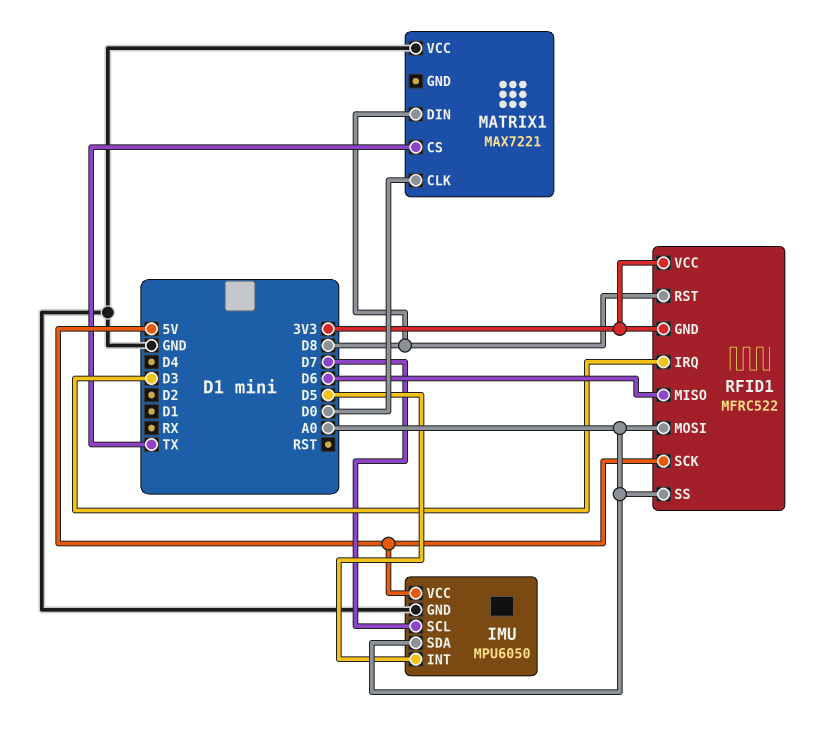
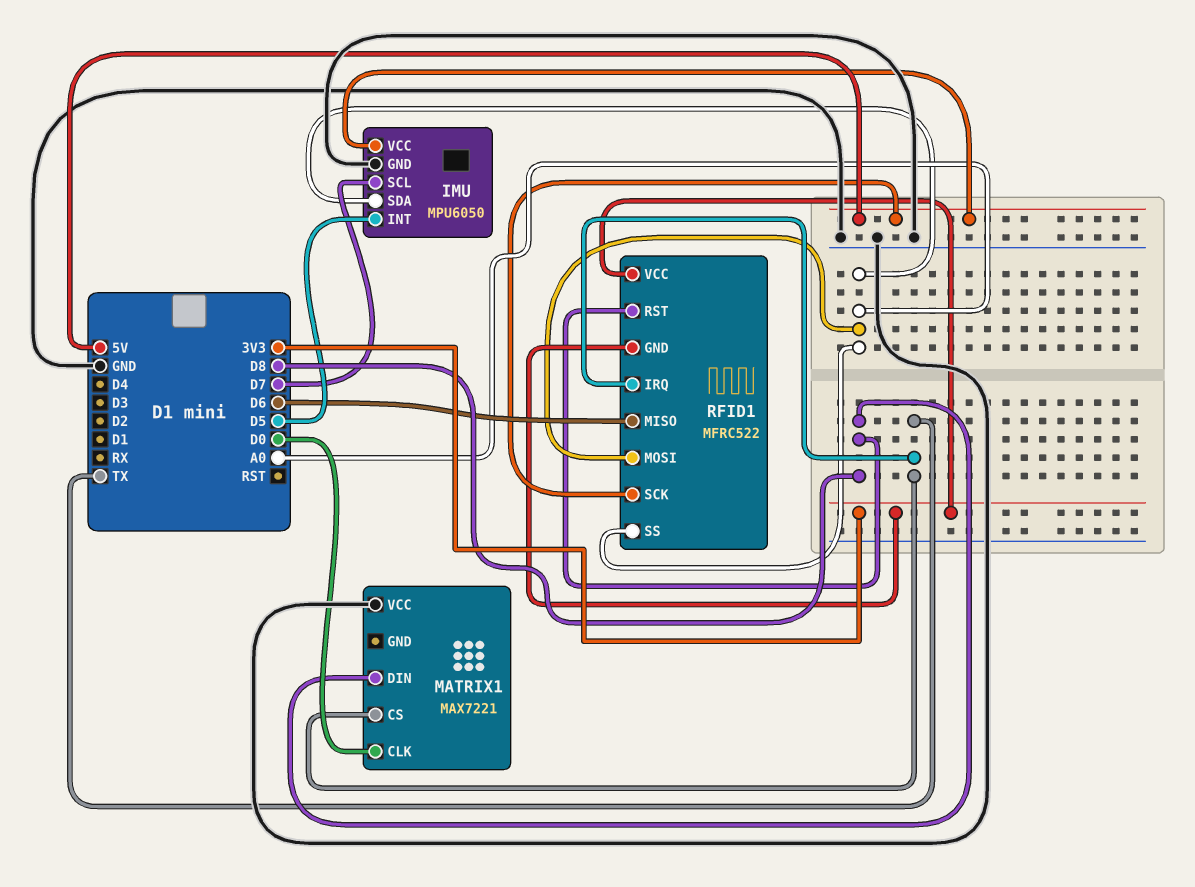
RFID1 pin IRQ: D3 -> TX

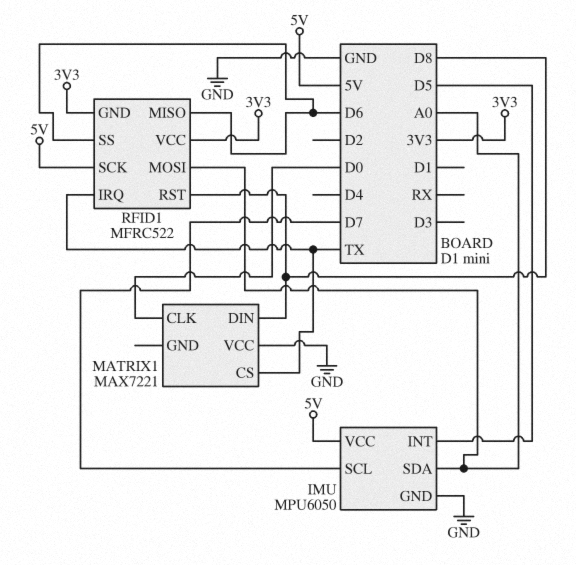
RFID1 pin SS: A0 -> D6

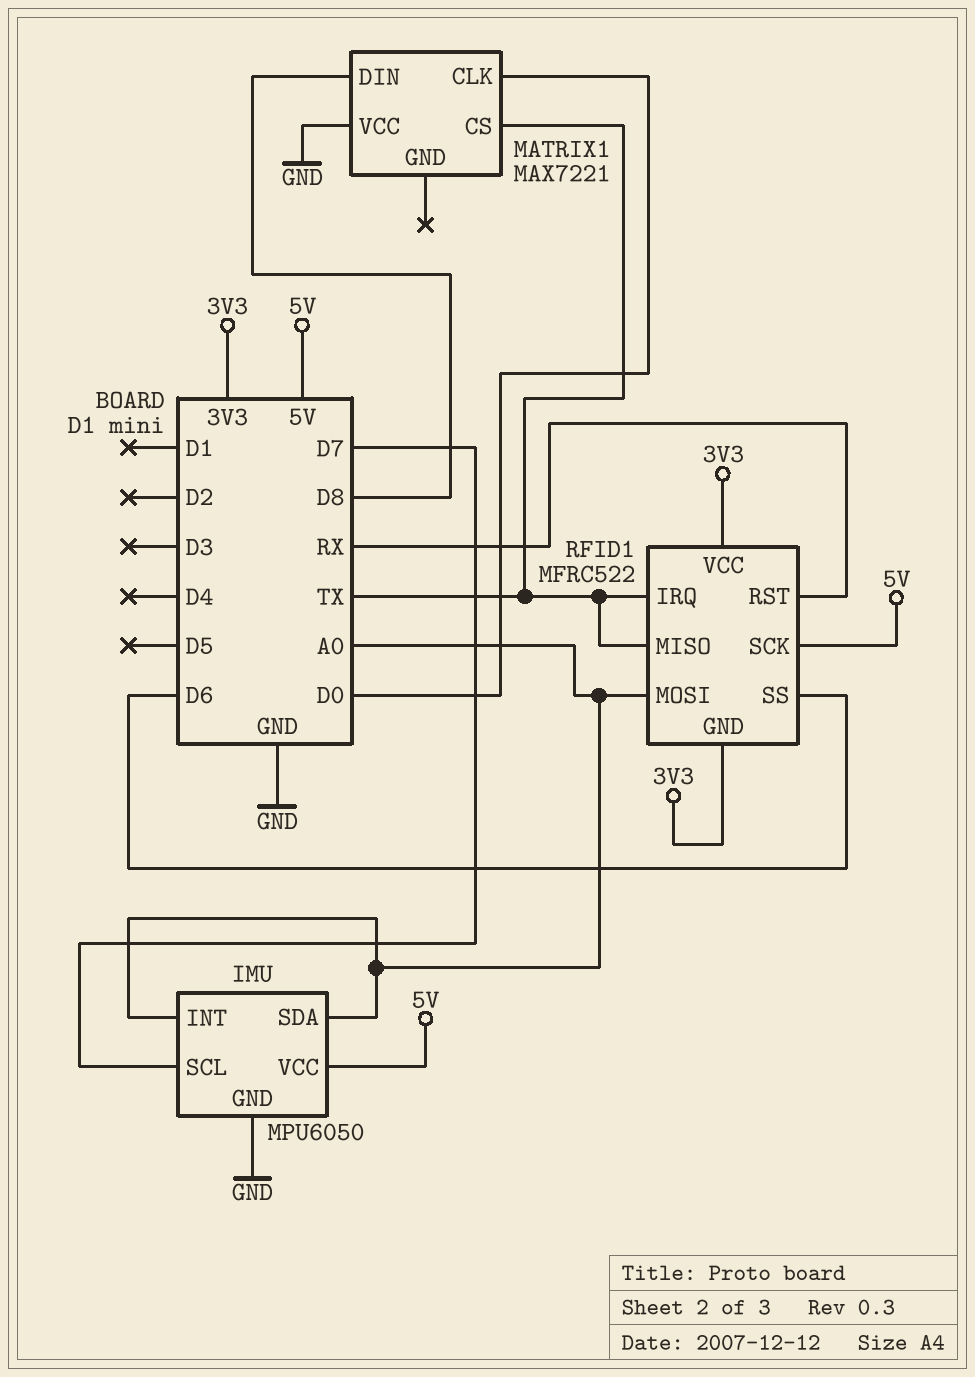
IMU pin INT: D5 -> A0
RFID1 pin MISO: D6 -> TX
RFID1 pin RST: D8 -> RX

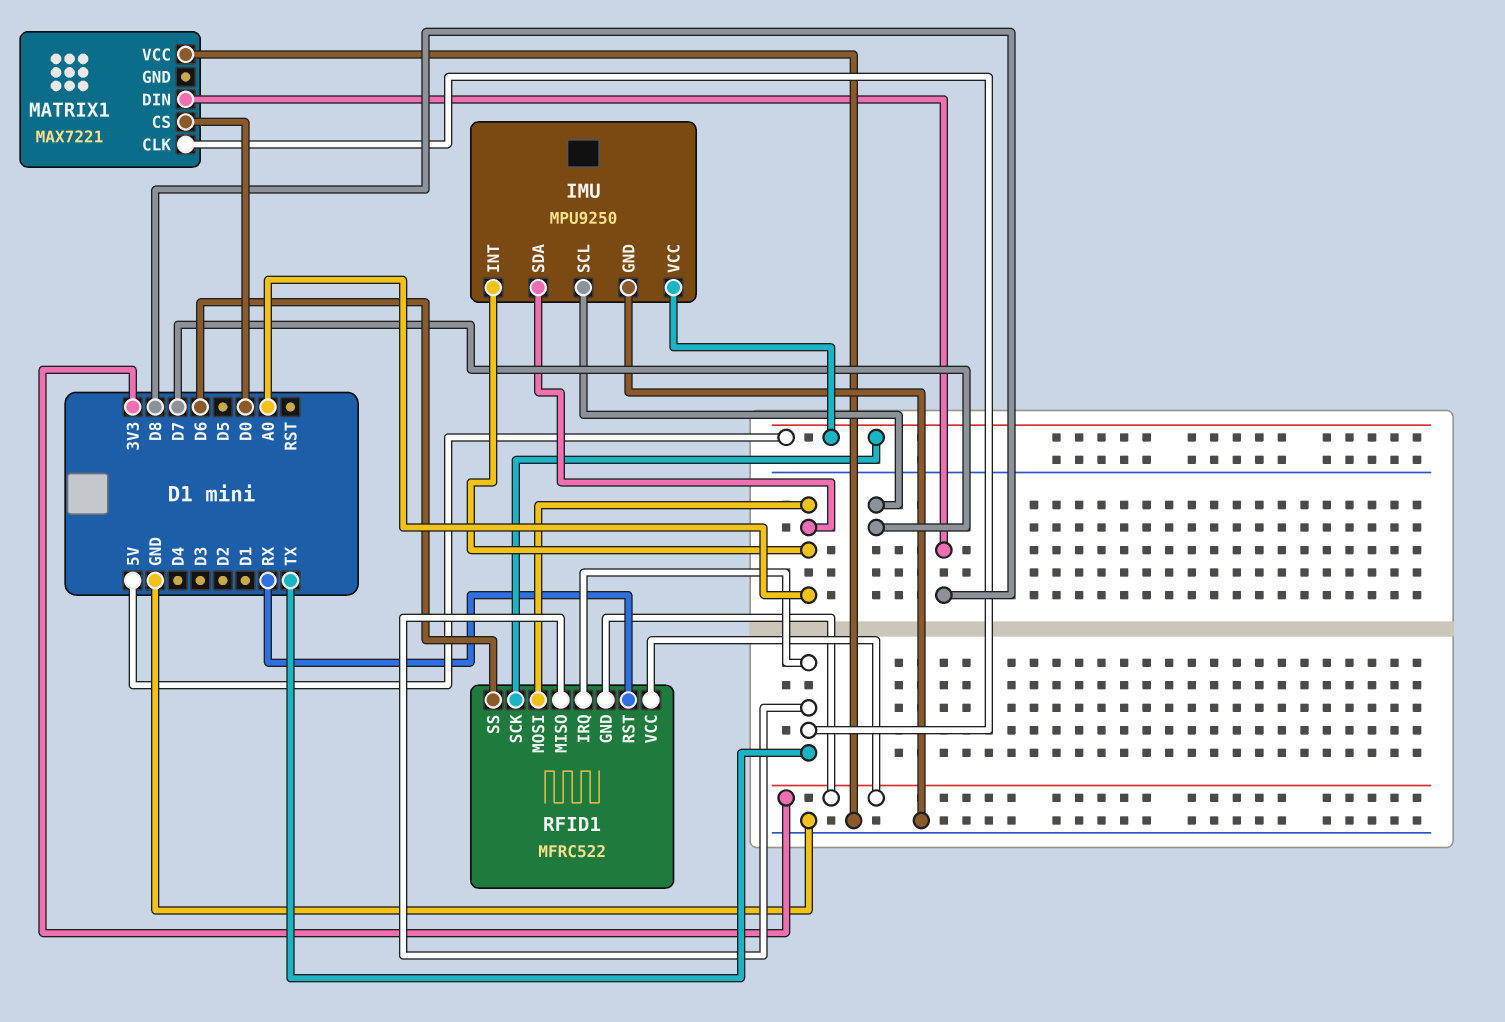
IMU: MPU6050 -> MPU9250
MATRIX1 pin CLK: D0 -> TX
MATRIX1 pin CS: TX -> D0

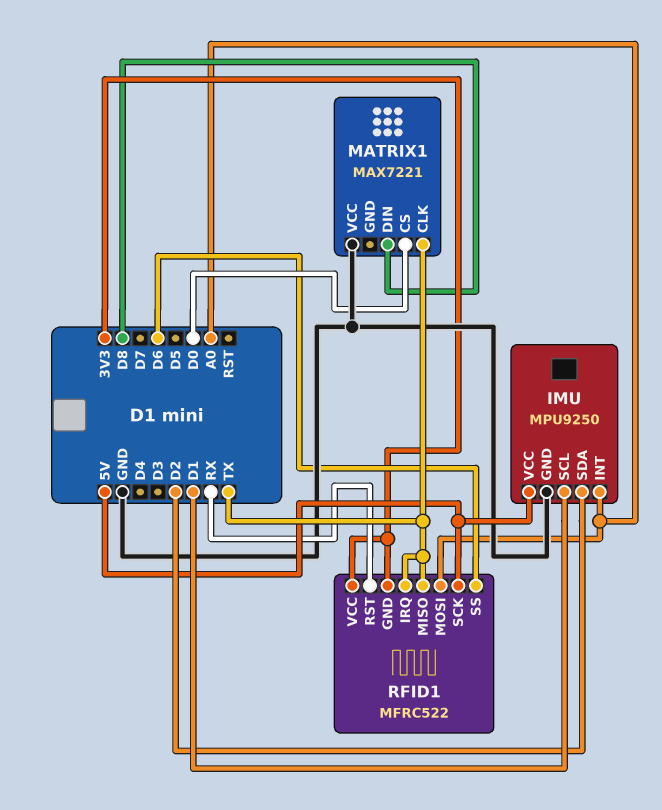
IMU pin SCL: D7 -> D1
IMU pin SDA: A0 -> D2

